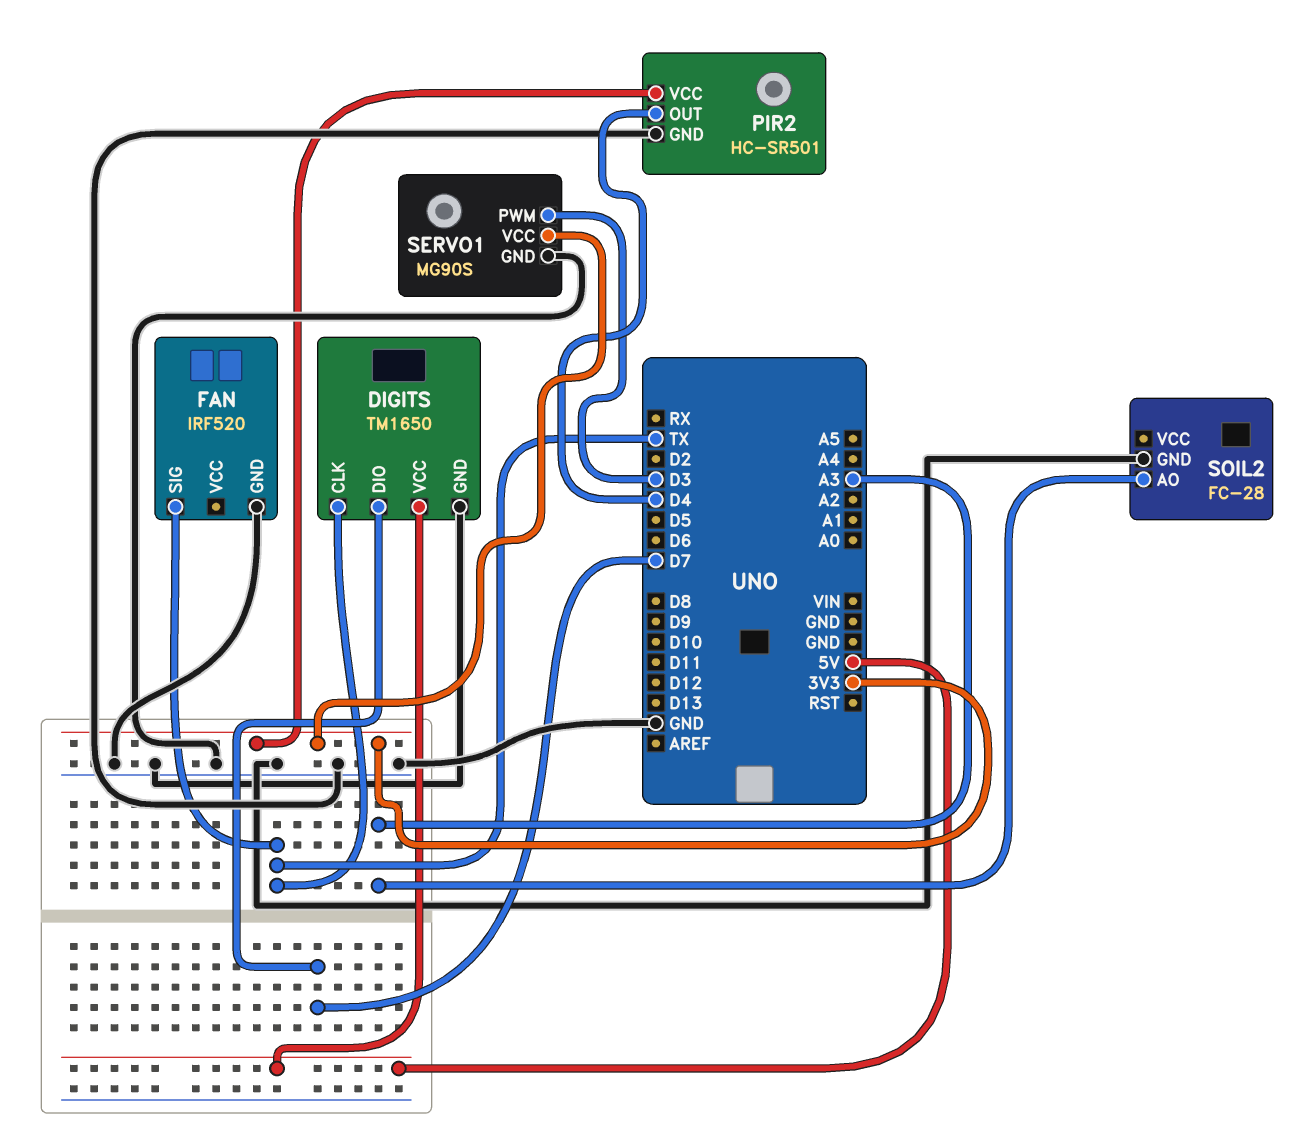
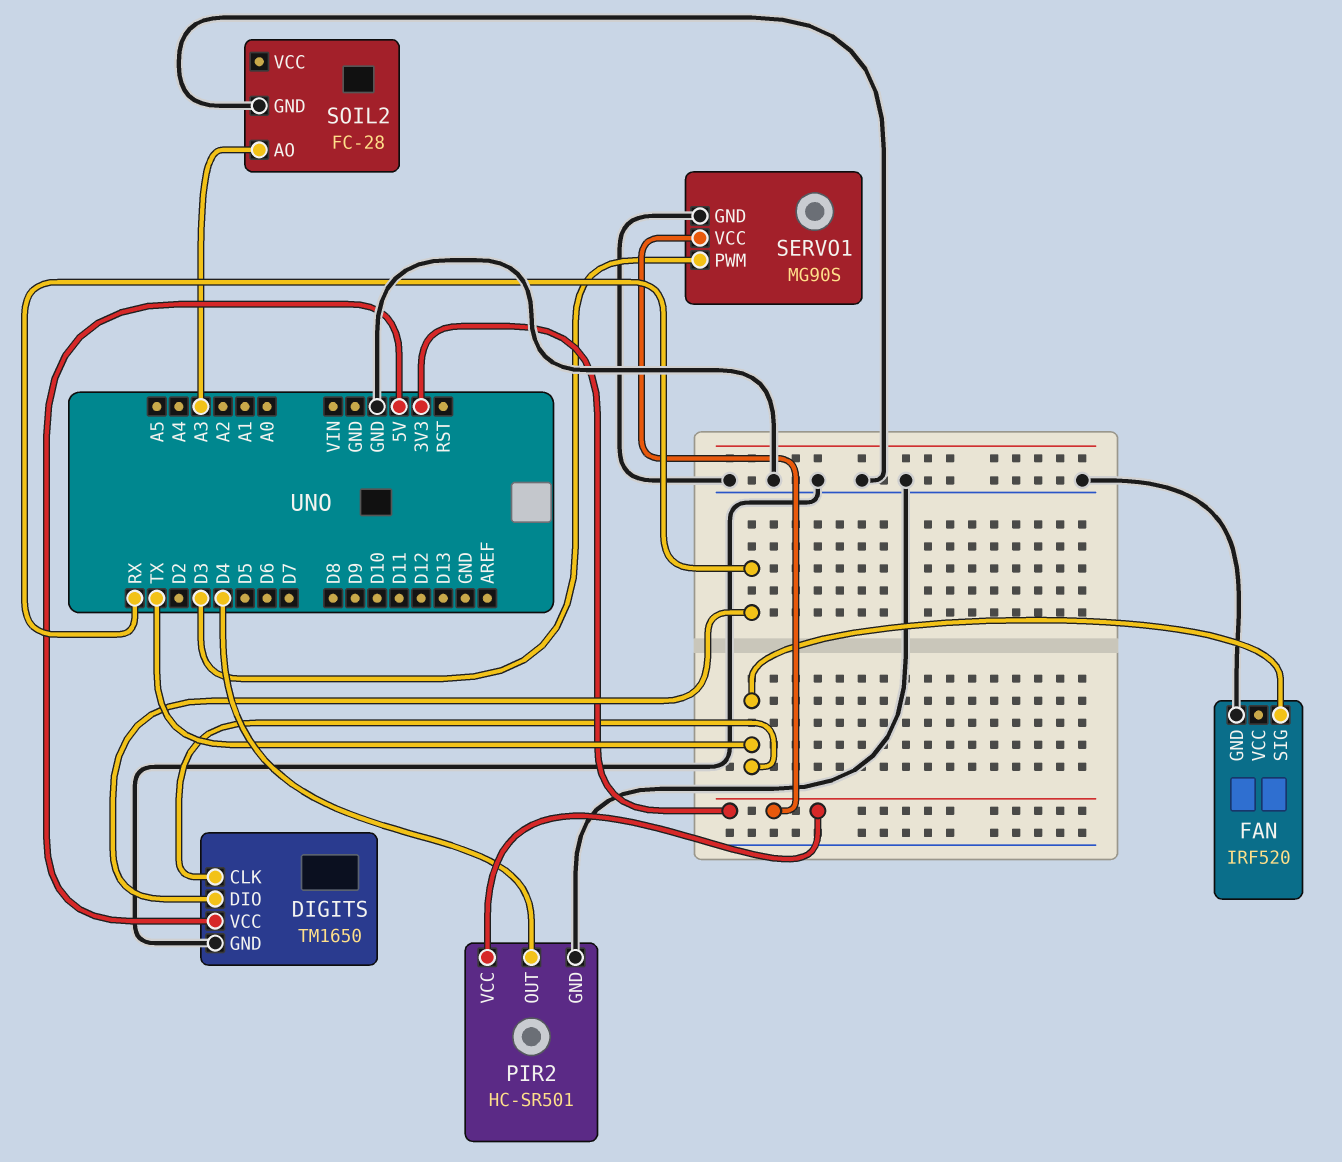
DIGITS pin DIO: D7 -> RX

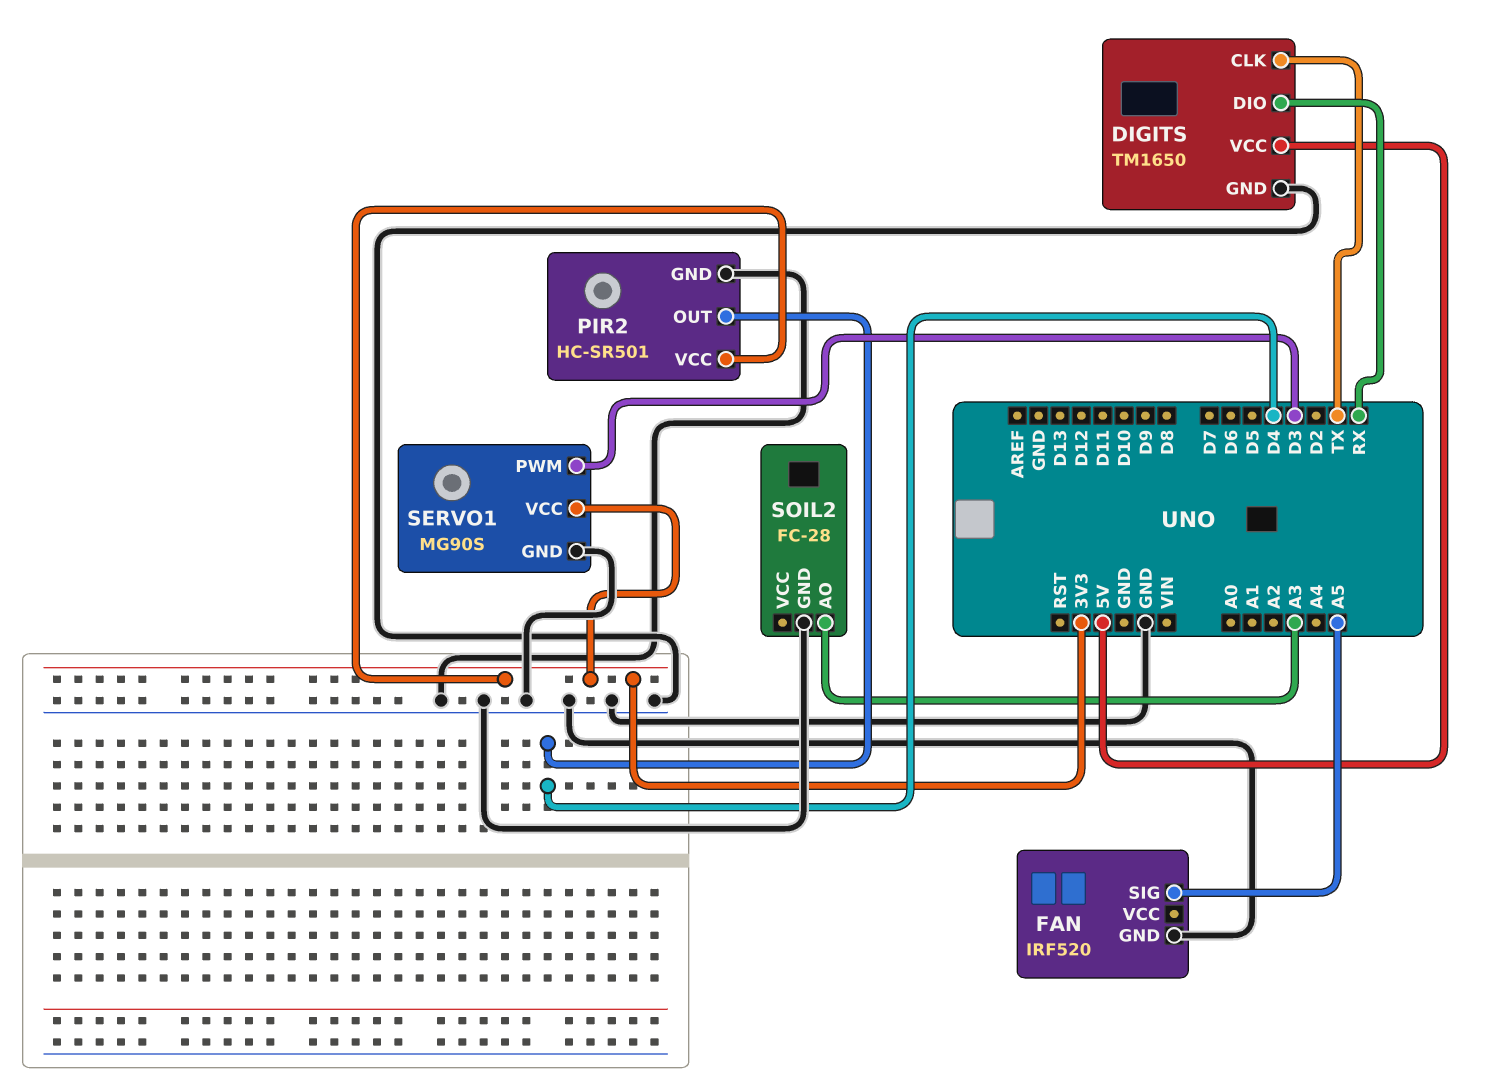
FAN pin SIG: TX -> A5

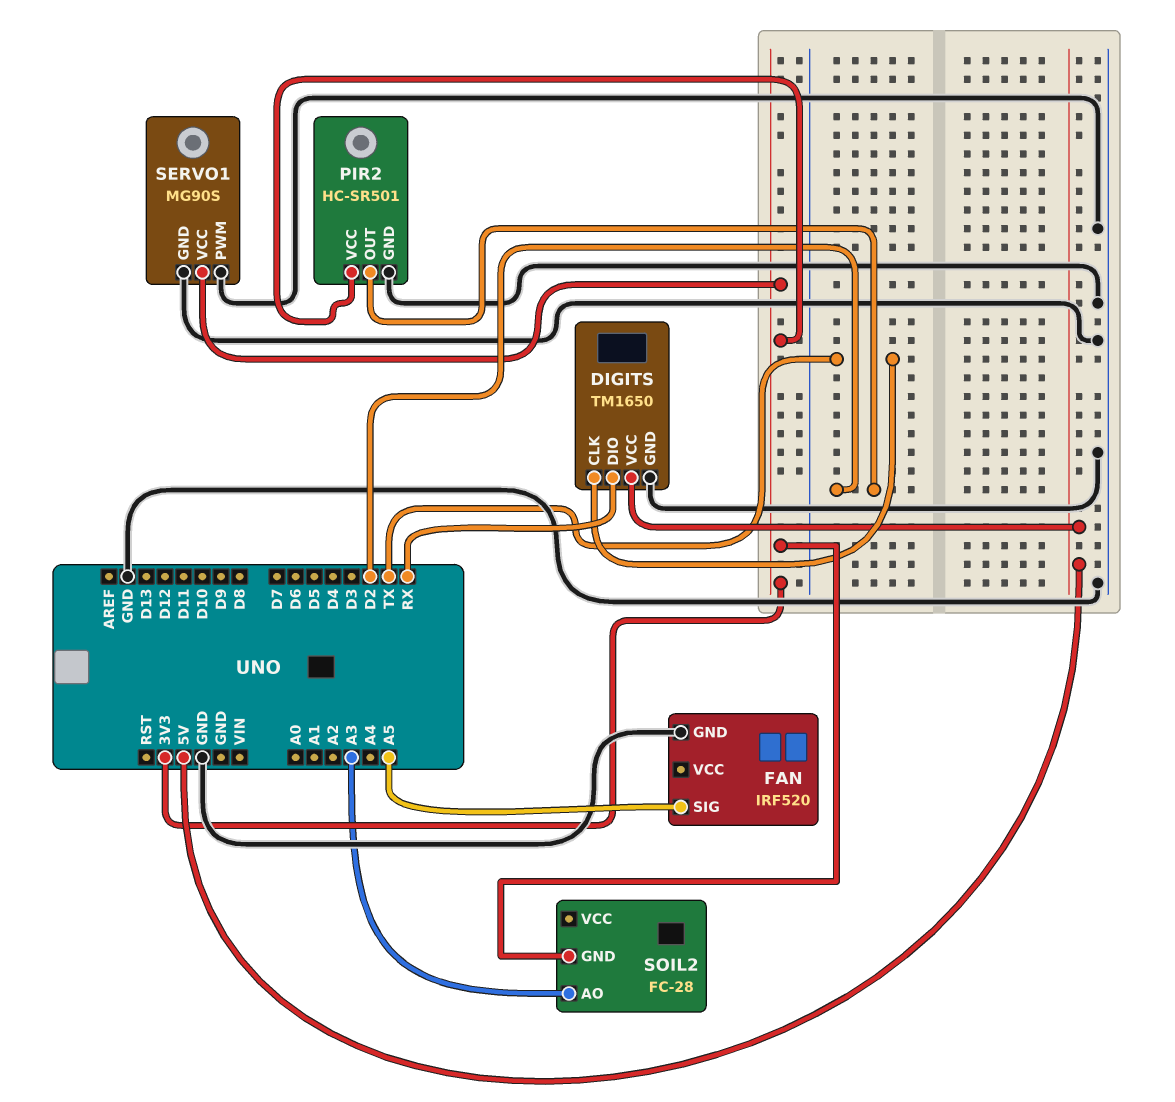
PIR2 pin OUT: D4 -> D2
SERVO1 pin PWM: D3 -> GND
SOIL2 pin GND: GND -> 3V3

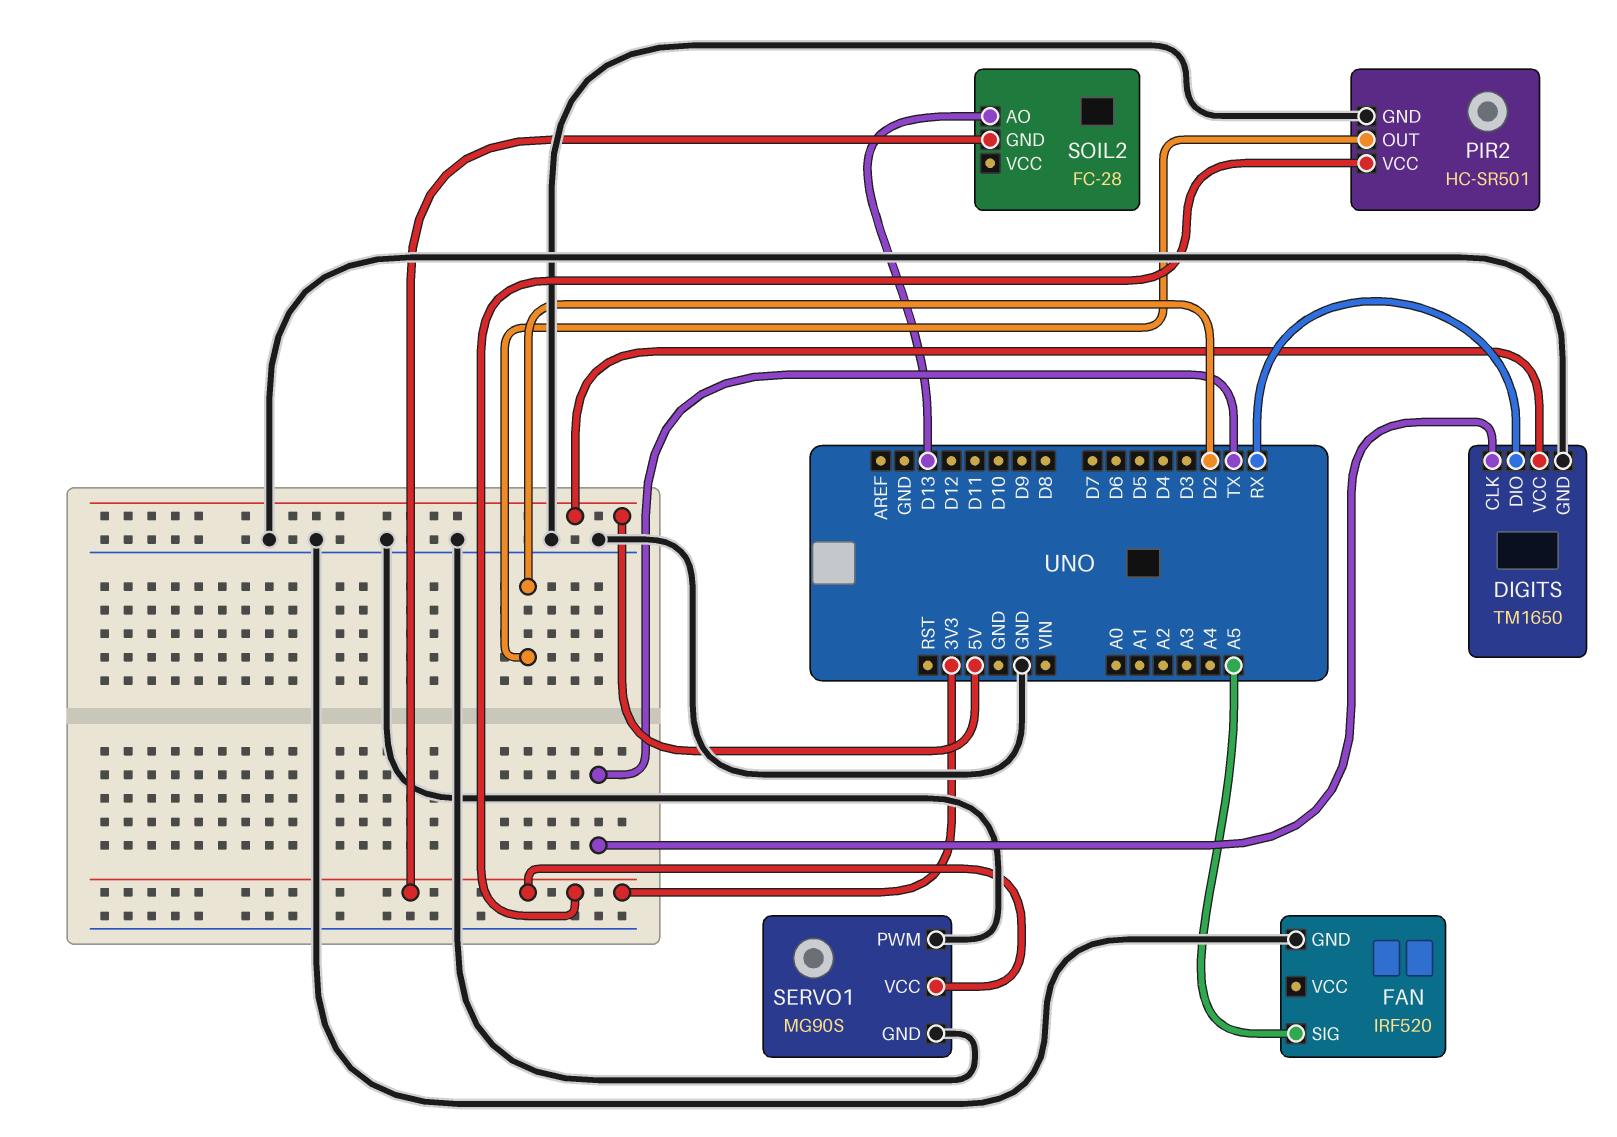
SOIL2 pin AO: A3 -> D13

